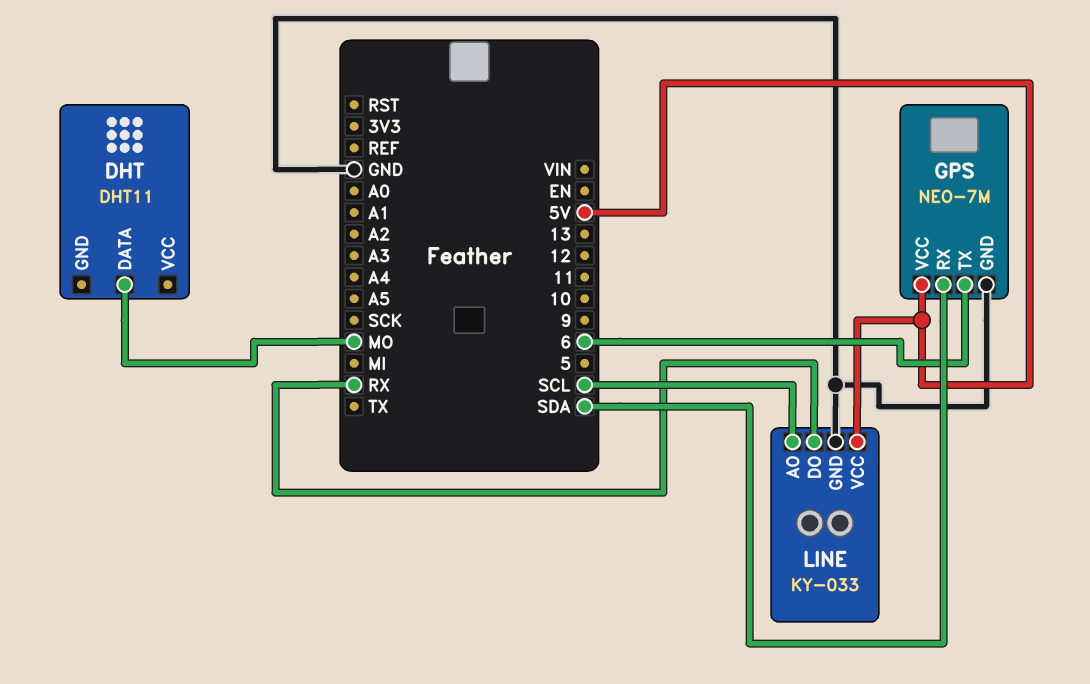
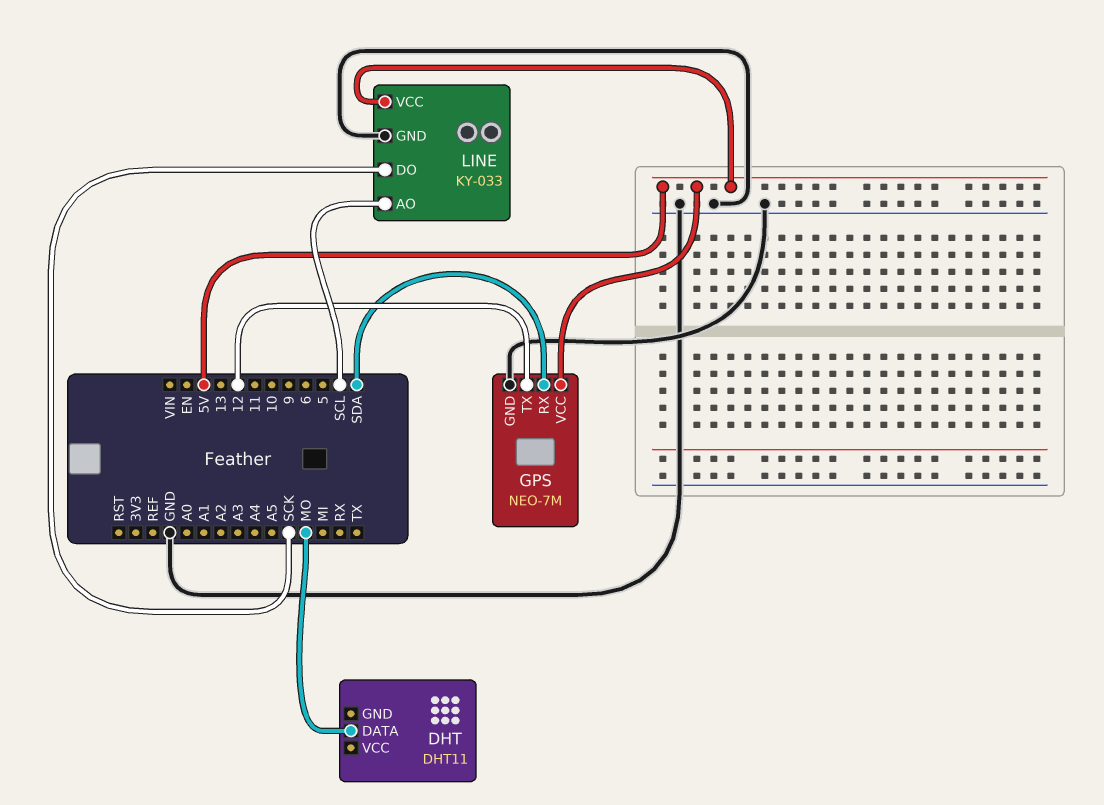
GPS pin TX: 6 -> 12
LINE pin DO: RX -> SCK

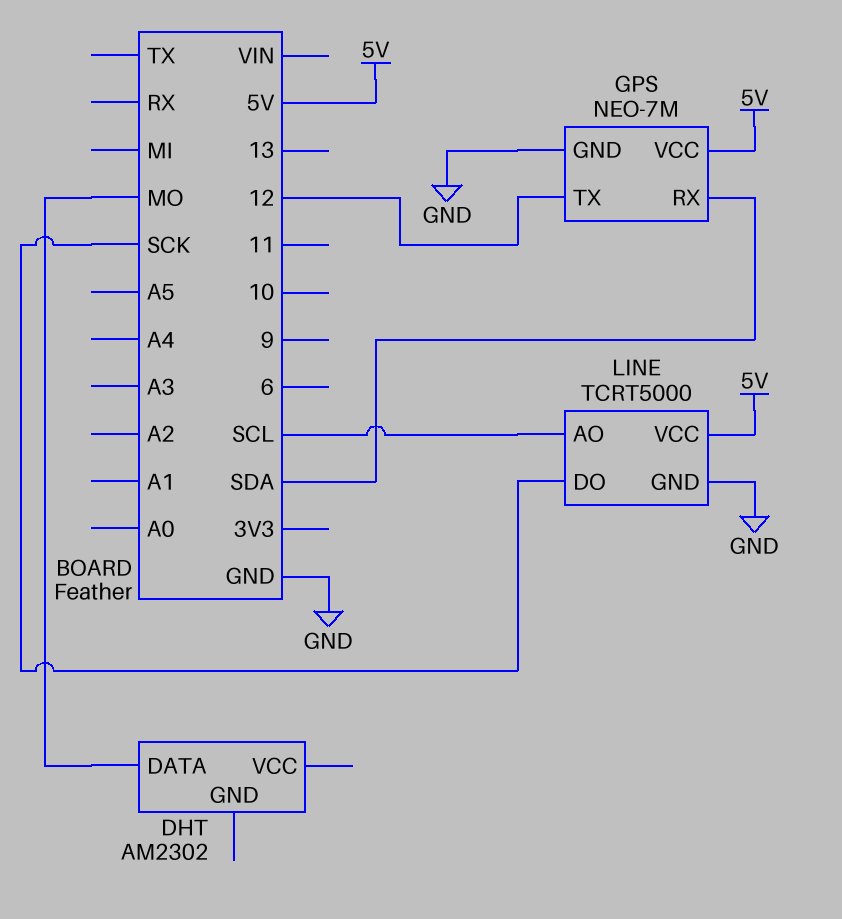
DHT: DHT11 -> AM2302
LINE: KY-033 -> TCRT5000

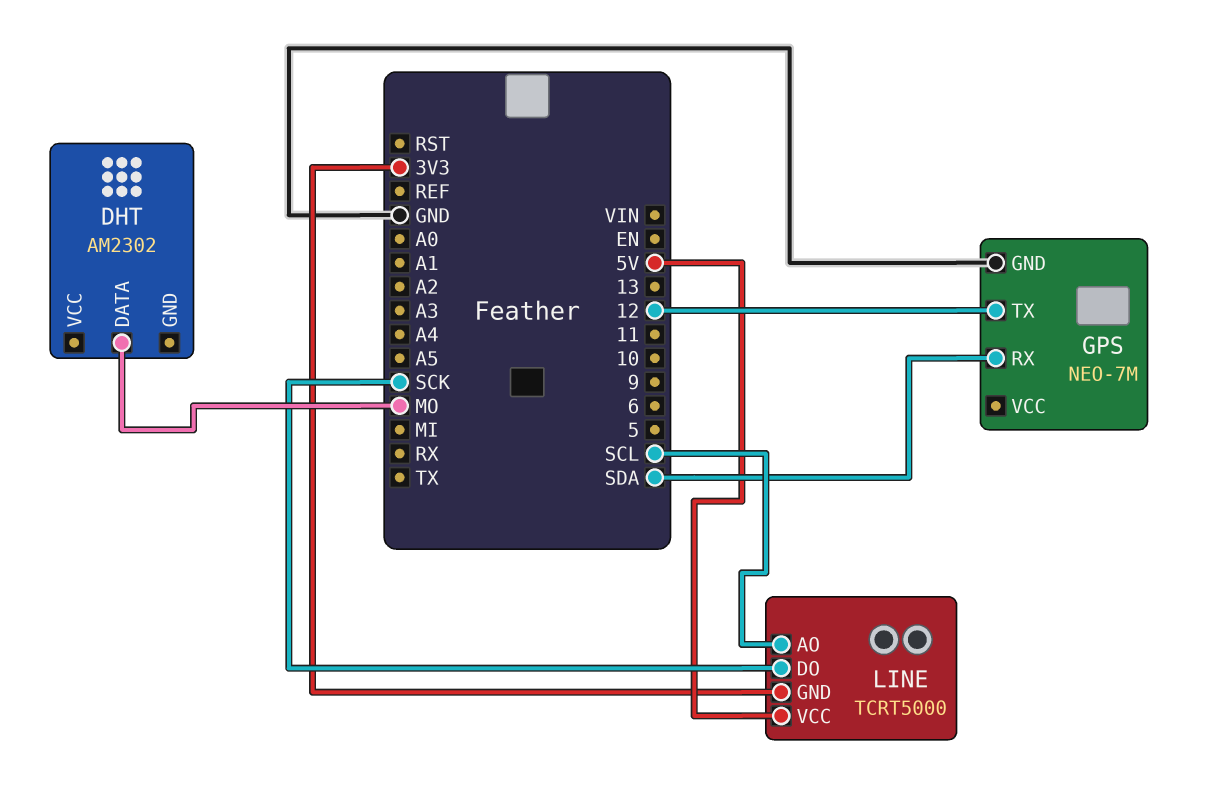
GPS pin VCC: 5V -> none
LINE pin GND: GND -> 3V3

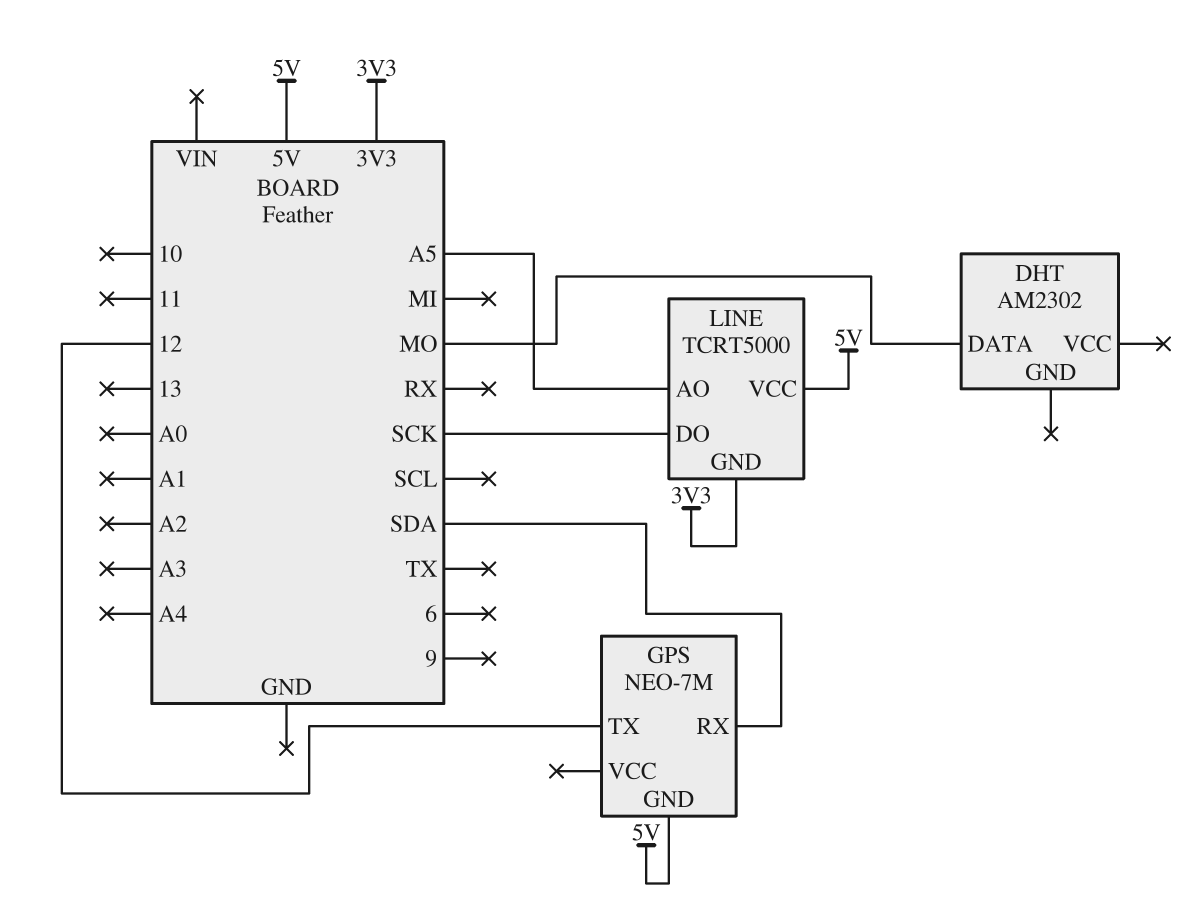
GPS pin GND: GND -> 5V
LINE pin AO: SCL -> A5

